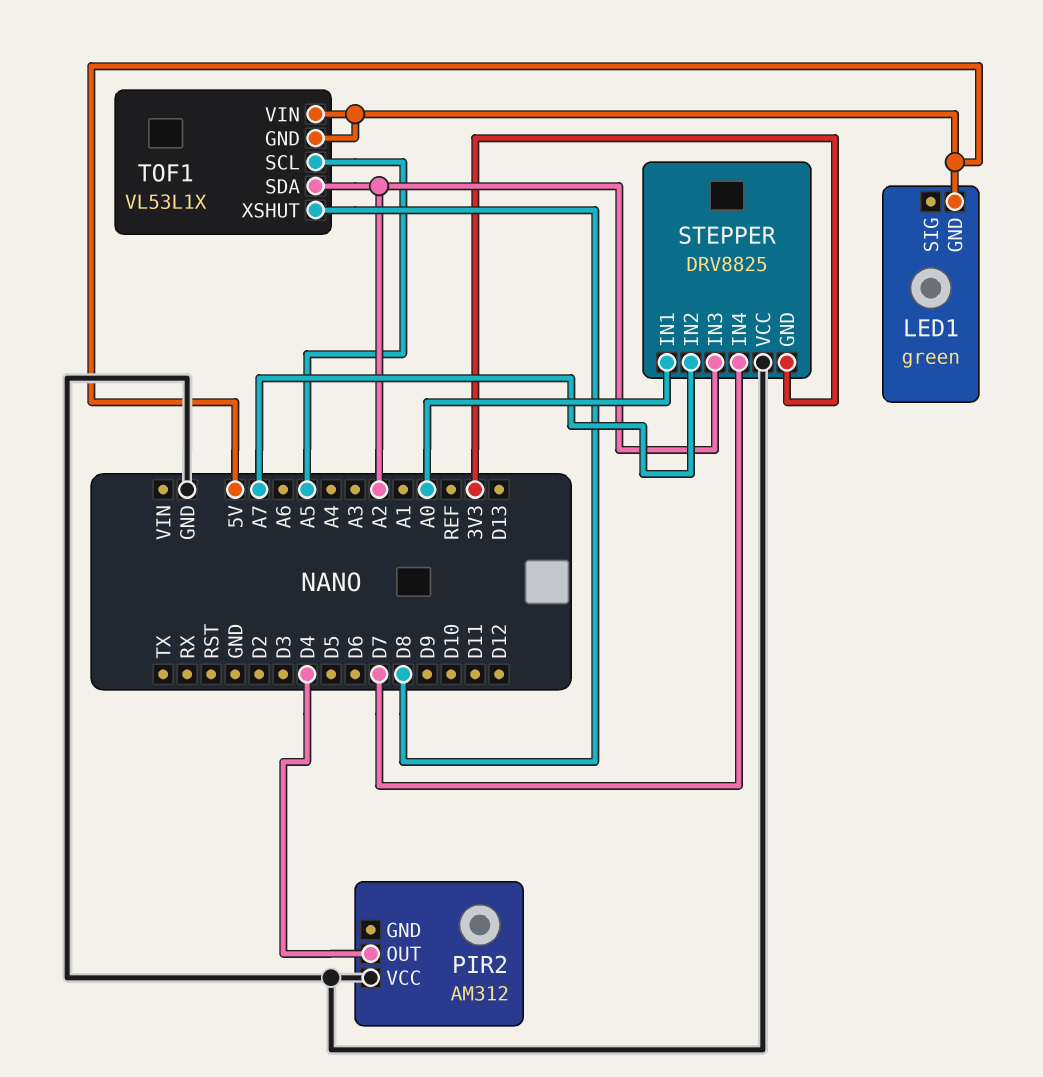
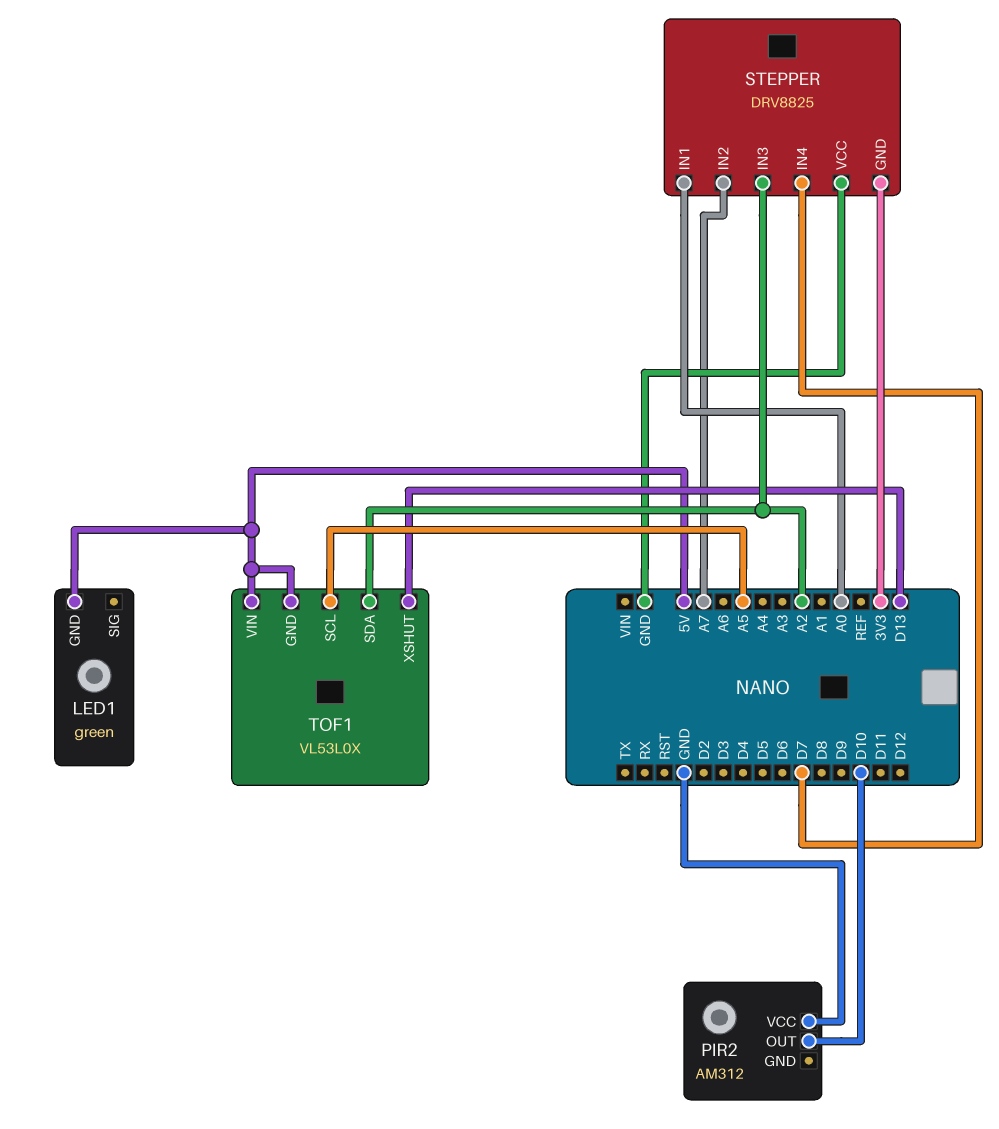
PIR2 pin OUT: D4 -> D10
TOF1: VL53L1X -> VL53L0X
TOF1 pin XSHUT: D8 -> D13

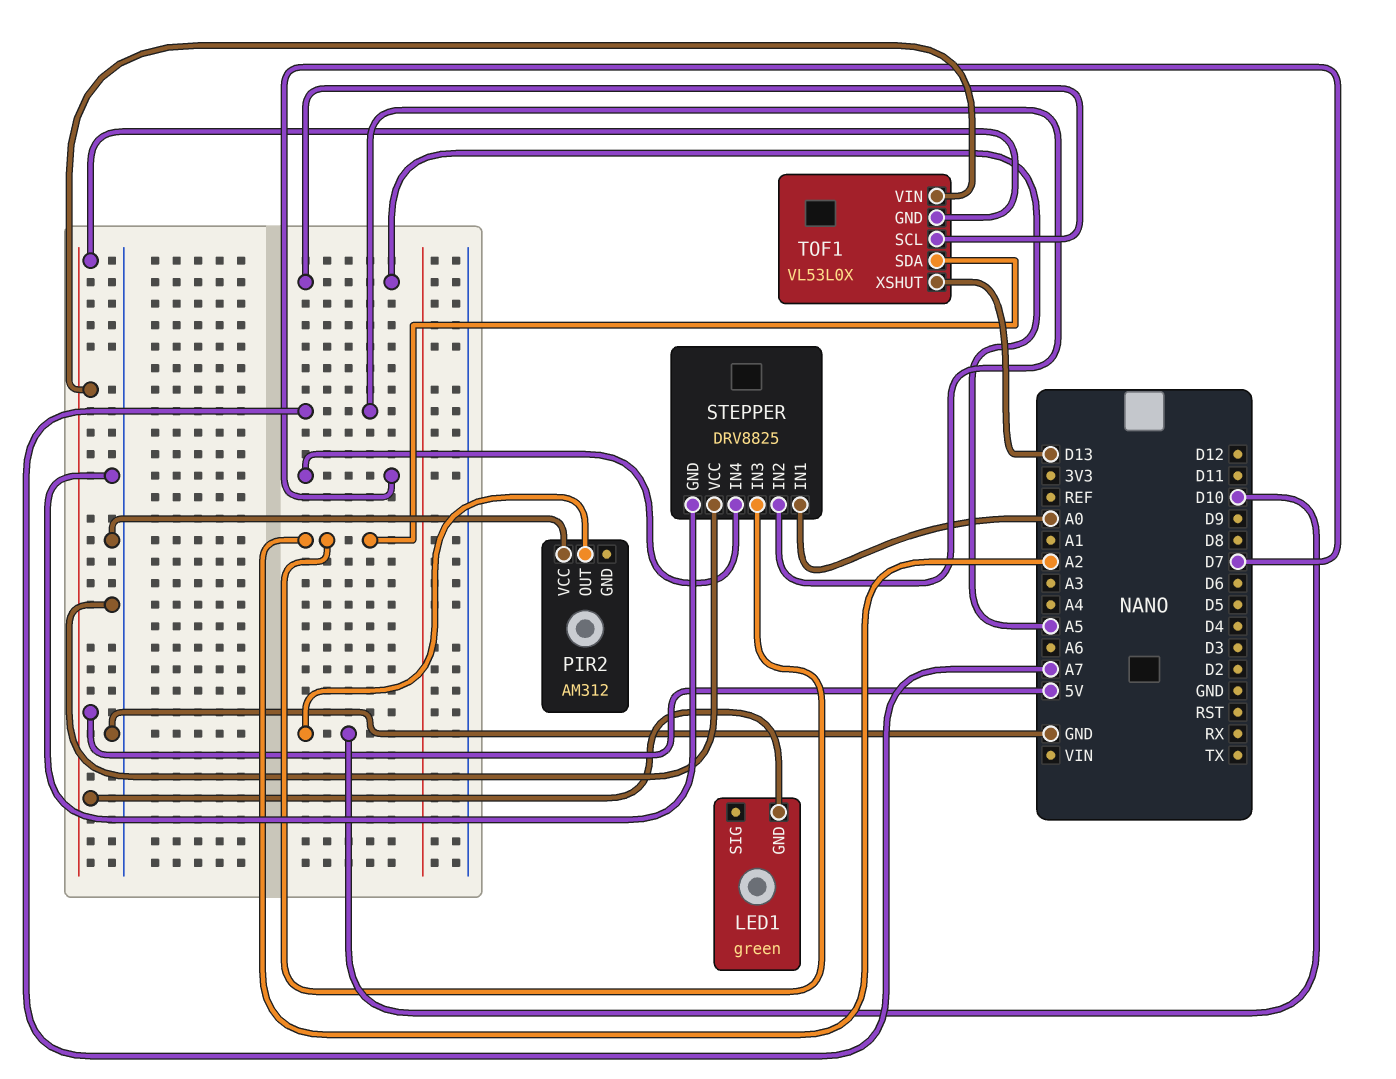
STEPPER pin GND: 3V3 -> GND

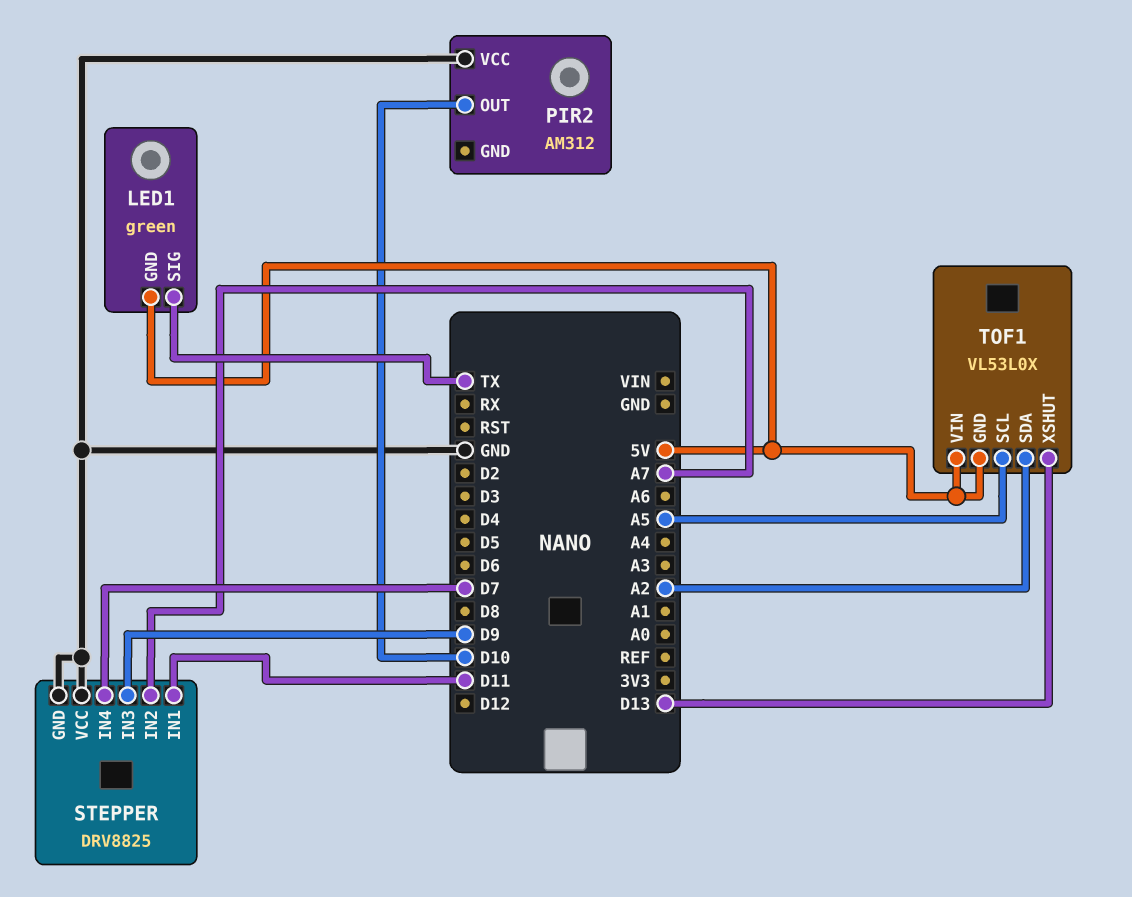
LED1 pin SIG: none -> TX
STEPPER pin IN1: A0 -> D11
STEPPER pin IN3: A2 -> D9

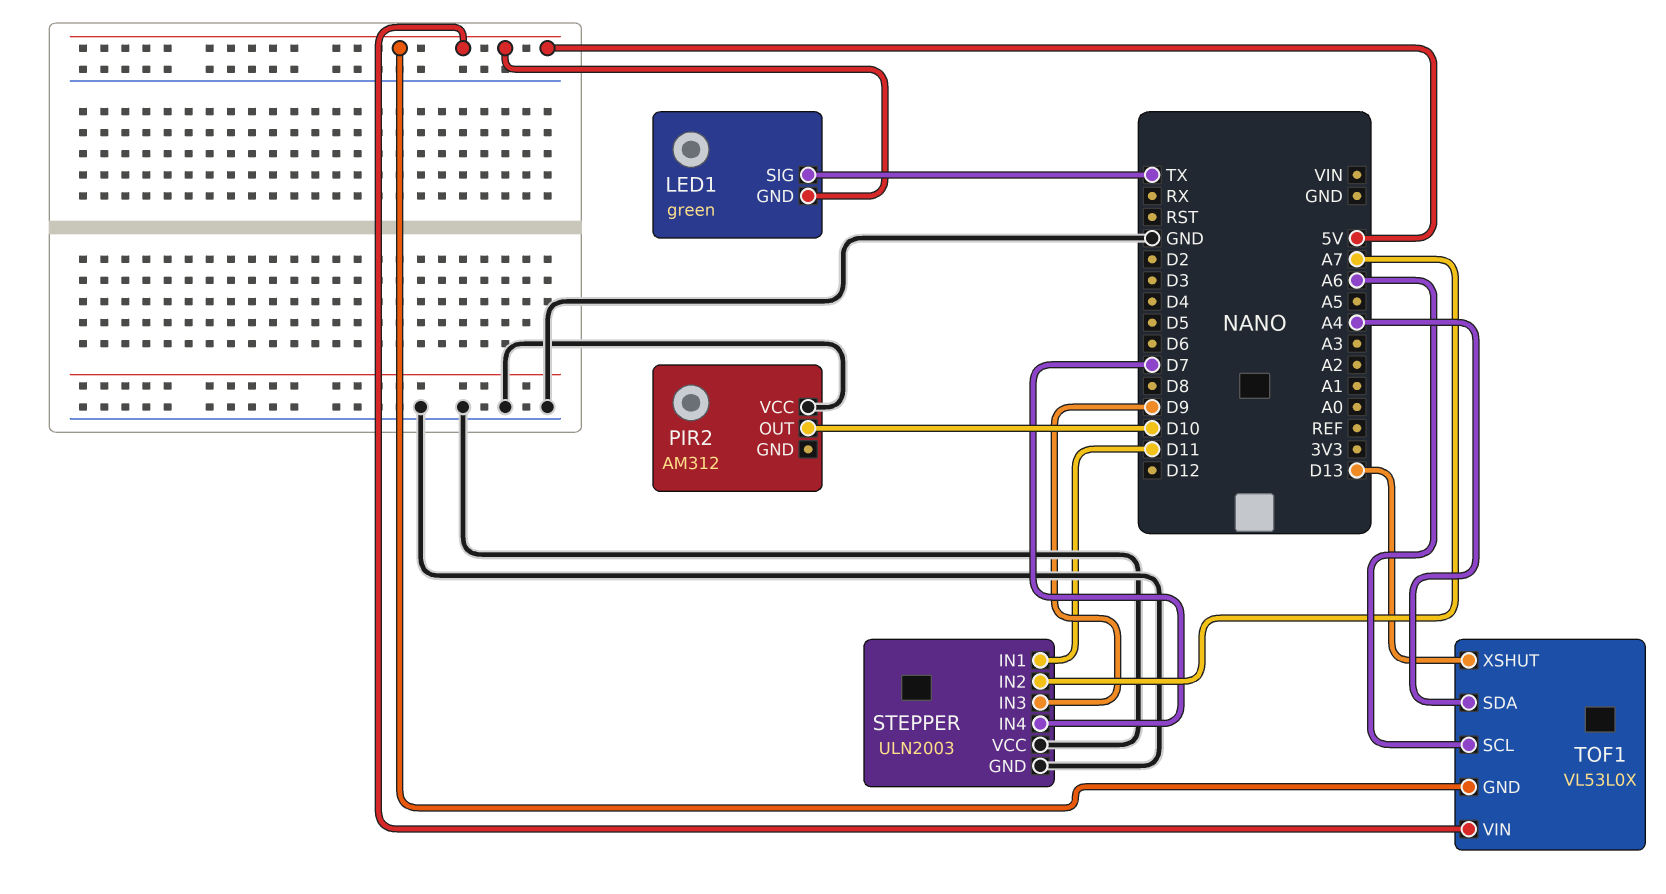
STEPPER: DRV8825 -> ULN2003
TOF1 pin SCL: A5 -> A6
TOF1 pin SDA: A2 -> A4

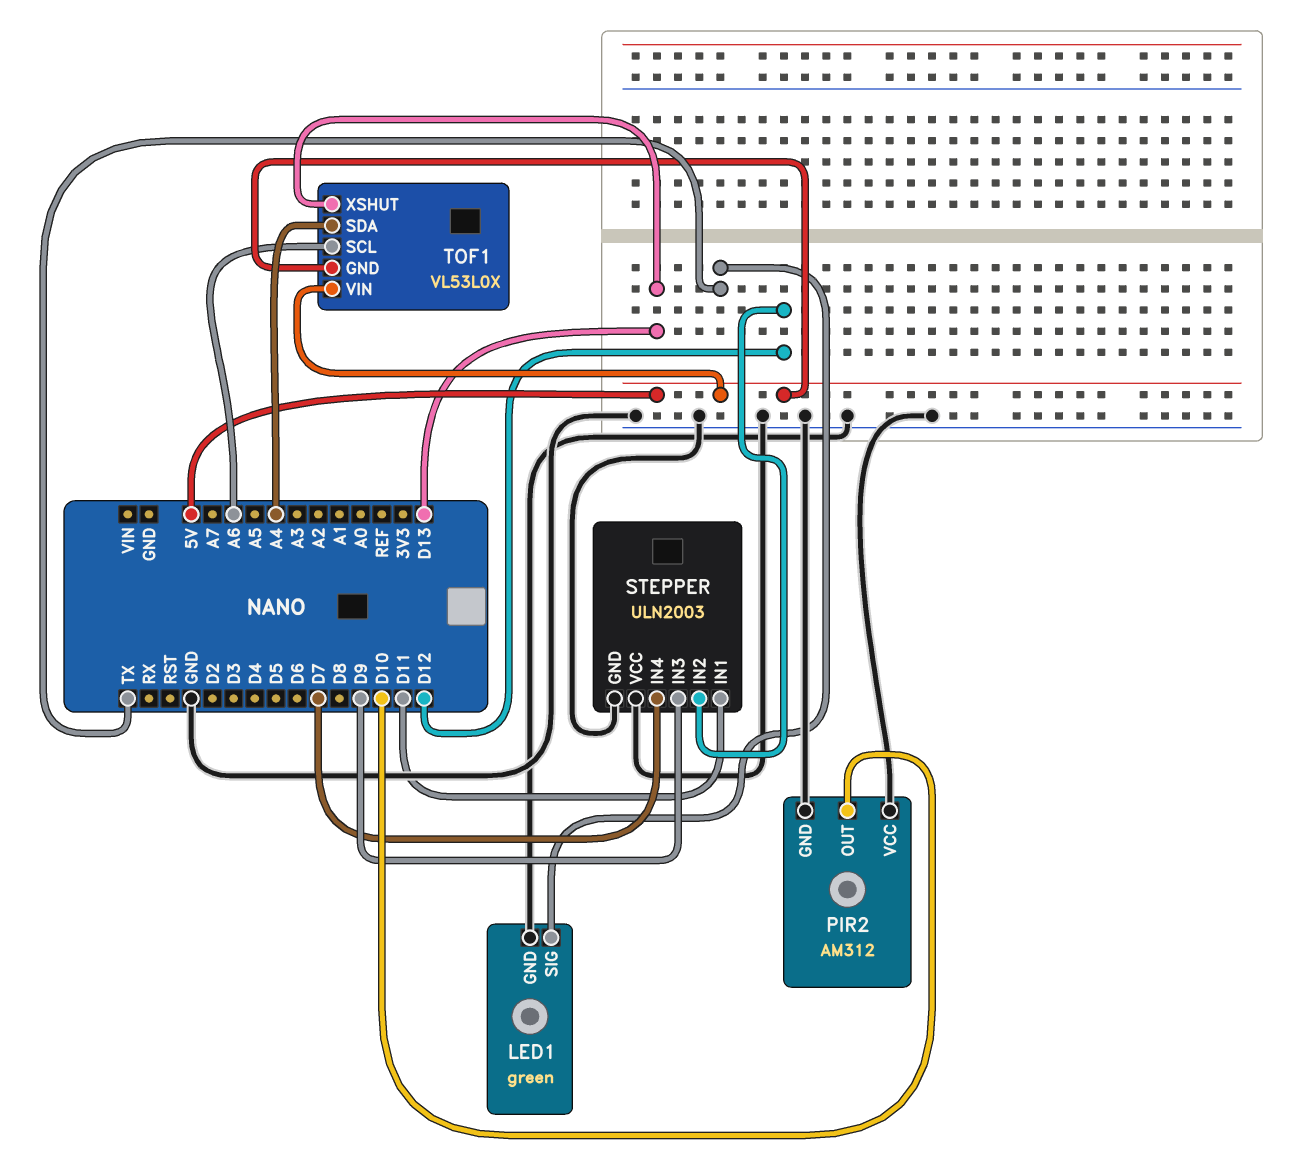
LED1 pin GND: 5V -> GND
PIR2 pin GND: none -> GND
STEPPER pin IN2: A7 -> D12

